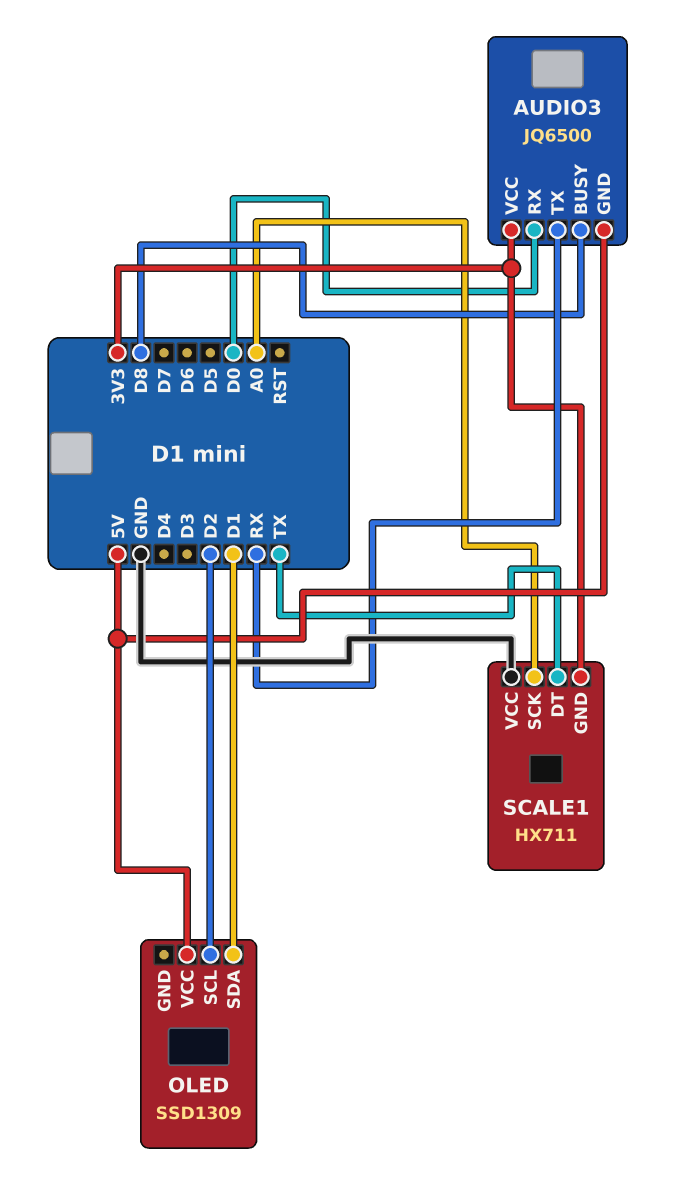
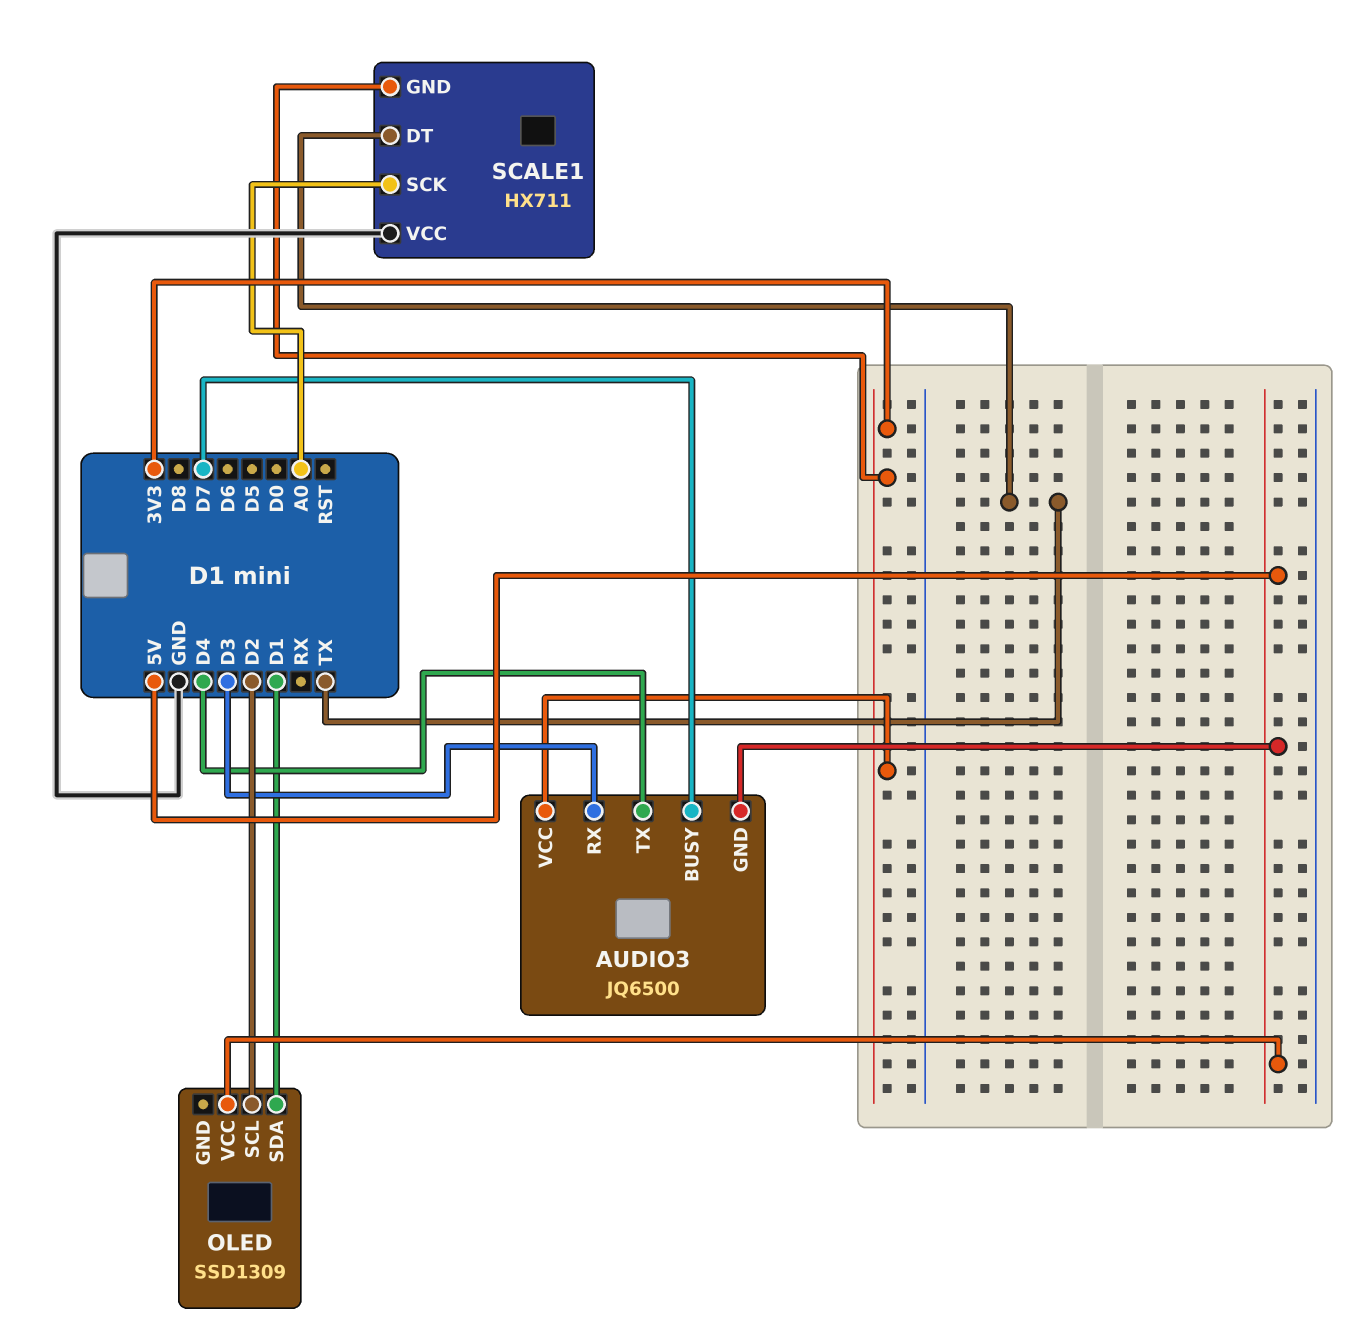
AUDIO3 pin BUSY: D8 -> D7
AUDIO3 pin RX: D0 -> D3
AUDIO3 pin TX: RX -> D4

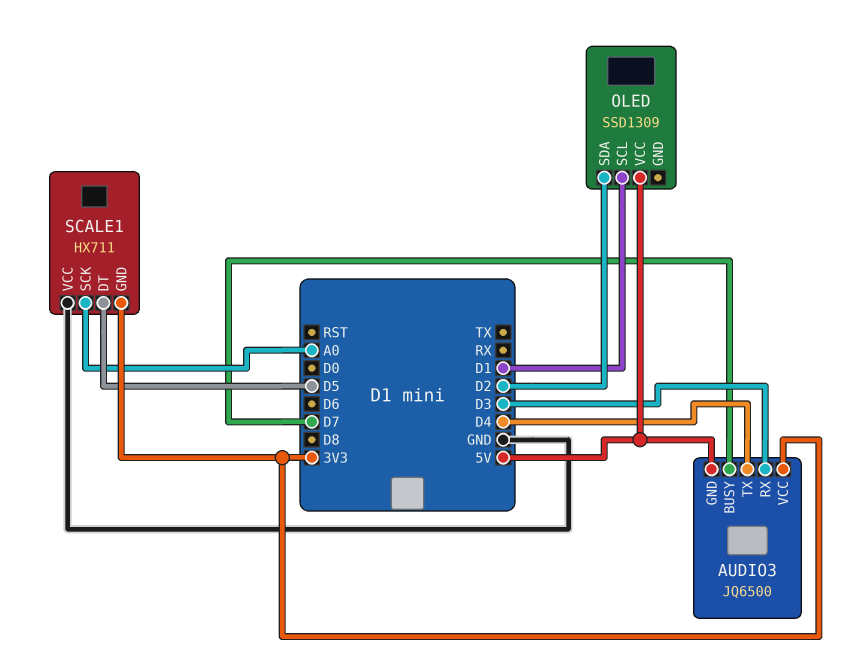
OLED pin SCL: D2 -> D1
OLED pin SDA: D1 -> D2
SCALE1 pin DT: TX -> D5

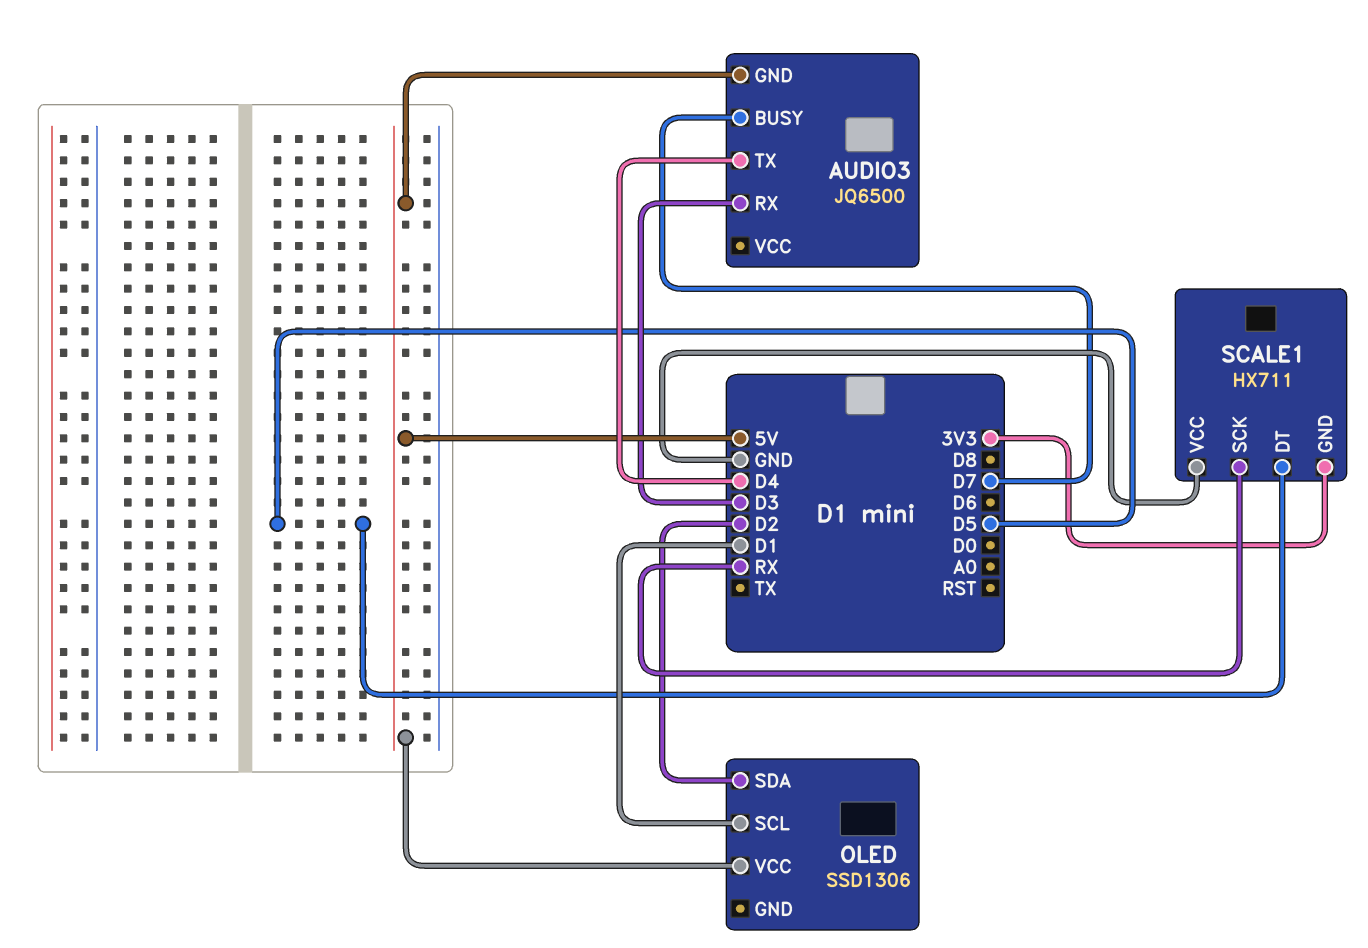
AUDIO3 pin VCC: 3V3 -> none
OLED: SSD1309 -> SSD1306
SCALE1 pin SCK: A0 -> RX

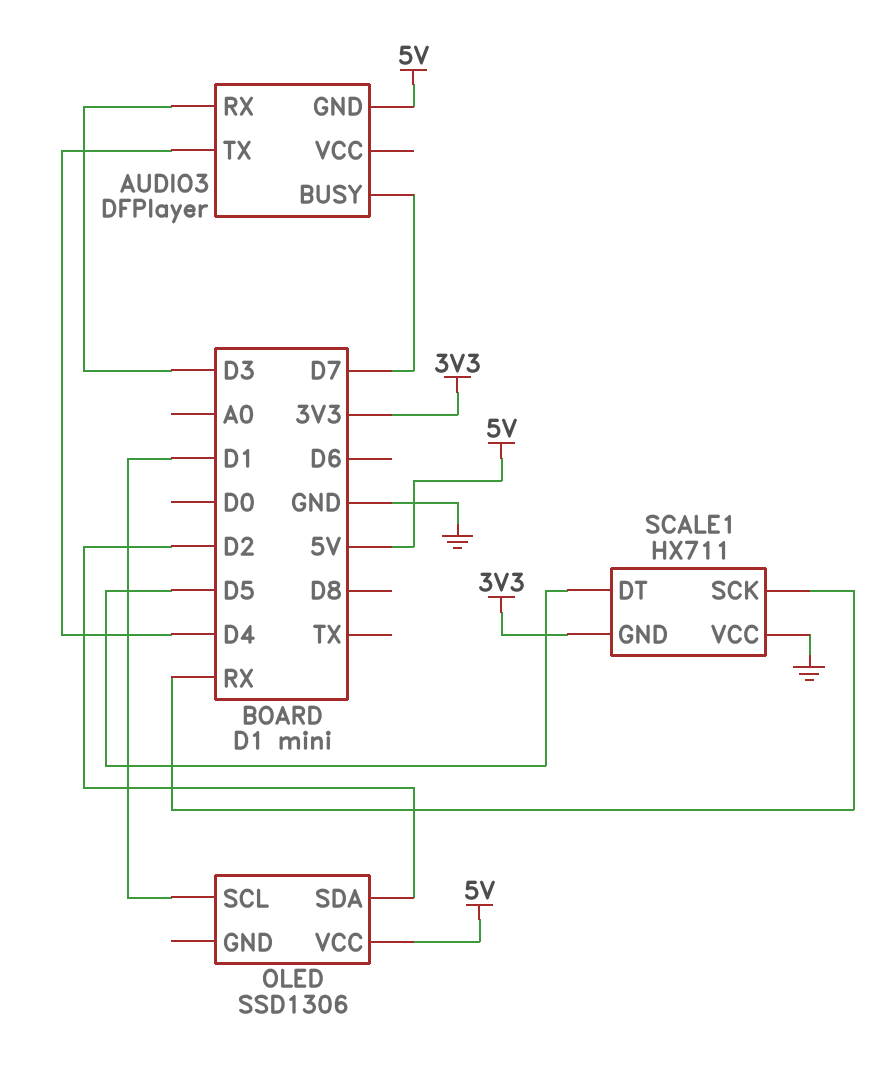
AUDIO3: JQ6500 -> DFPlayer

